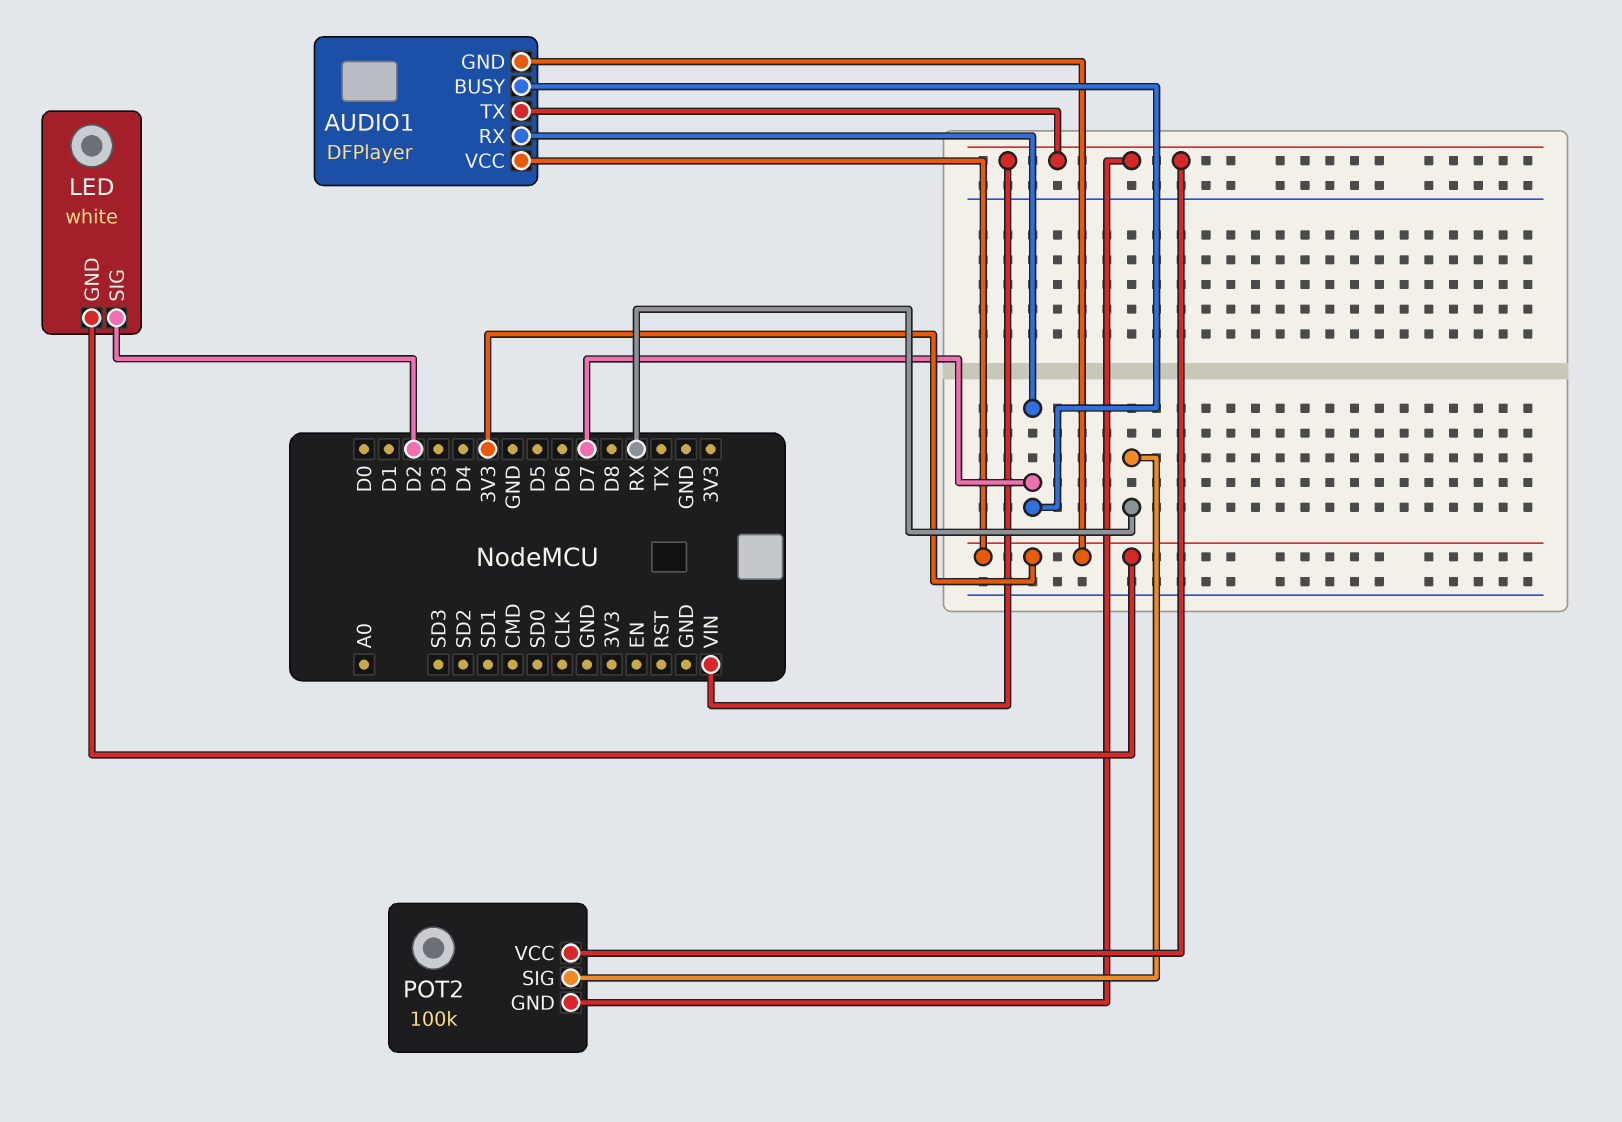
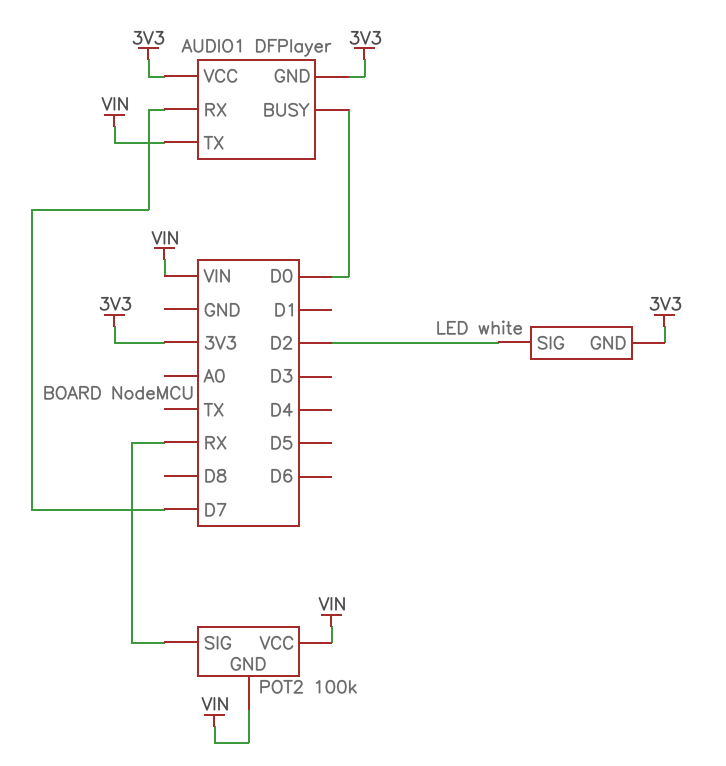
AUDIO1 pin BUSY: D7 -> D0

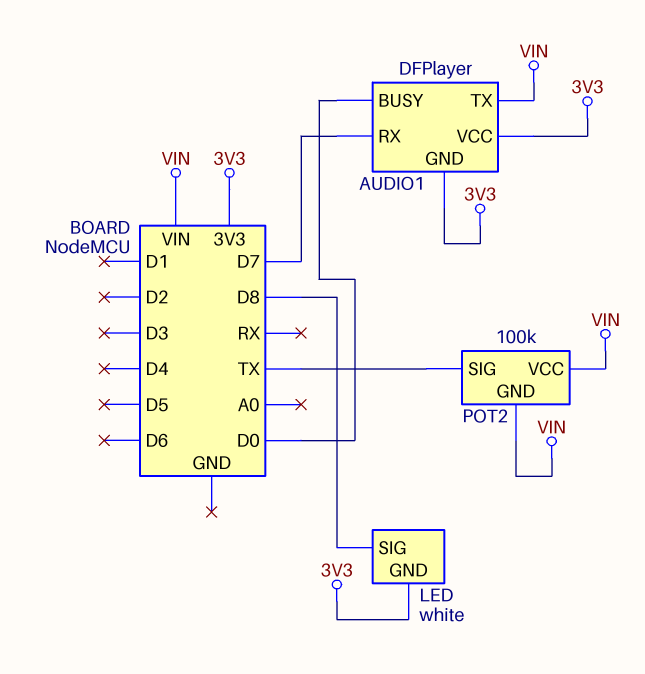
LED pin SIG: D2 -> D8
POT2 pin SIG: RX -> TX

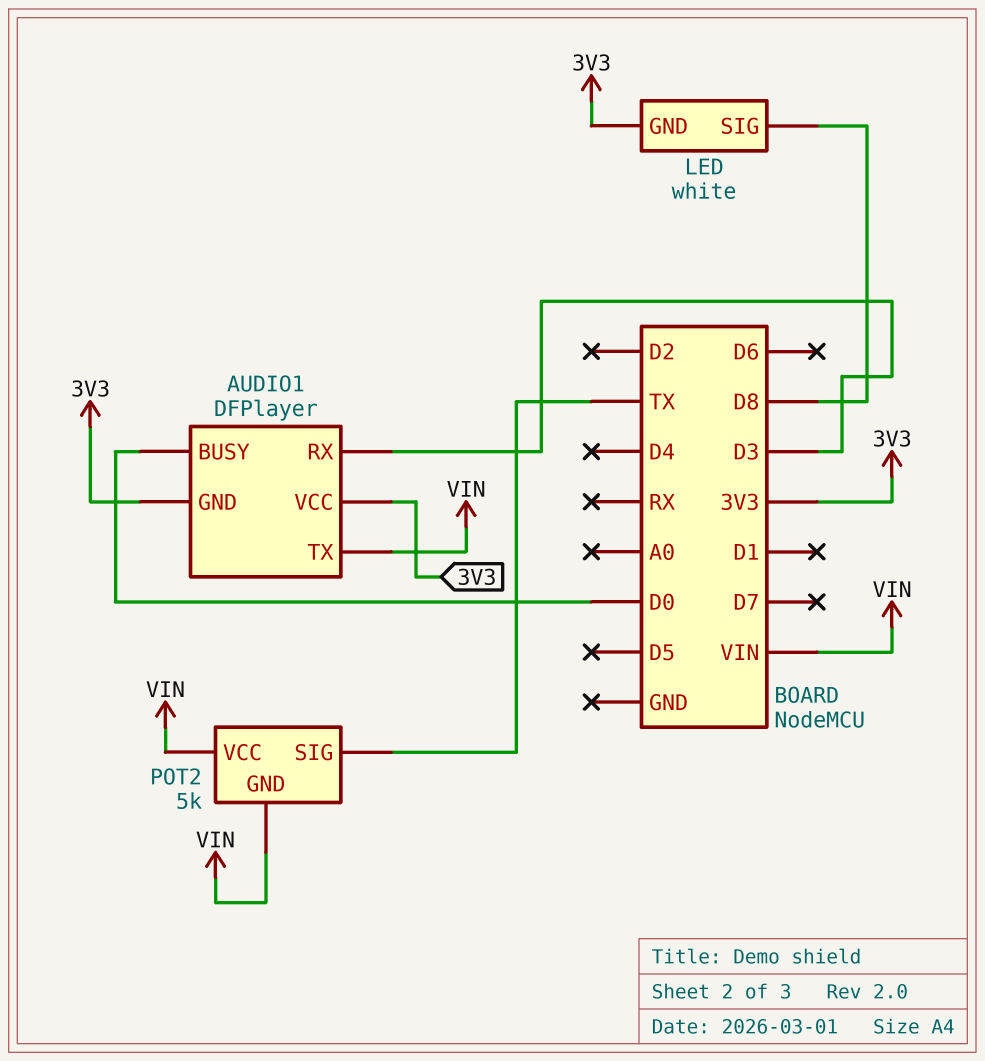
AUDIO1 pin RX: D7 -> D3
POT2: 100k -> 5k

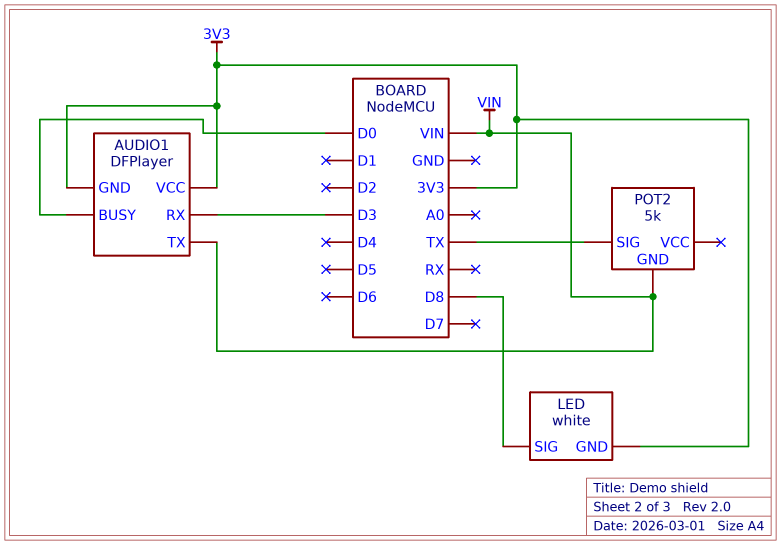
POT2 pin VCC: VIN -> none

